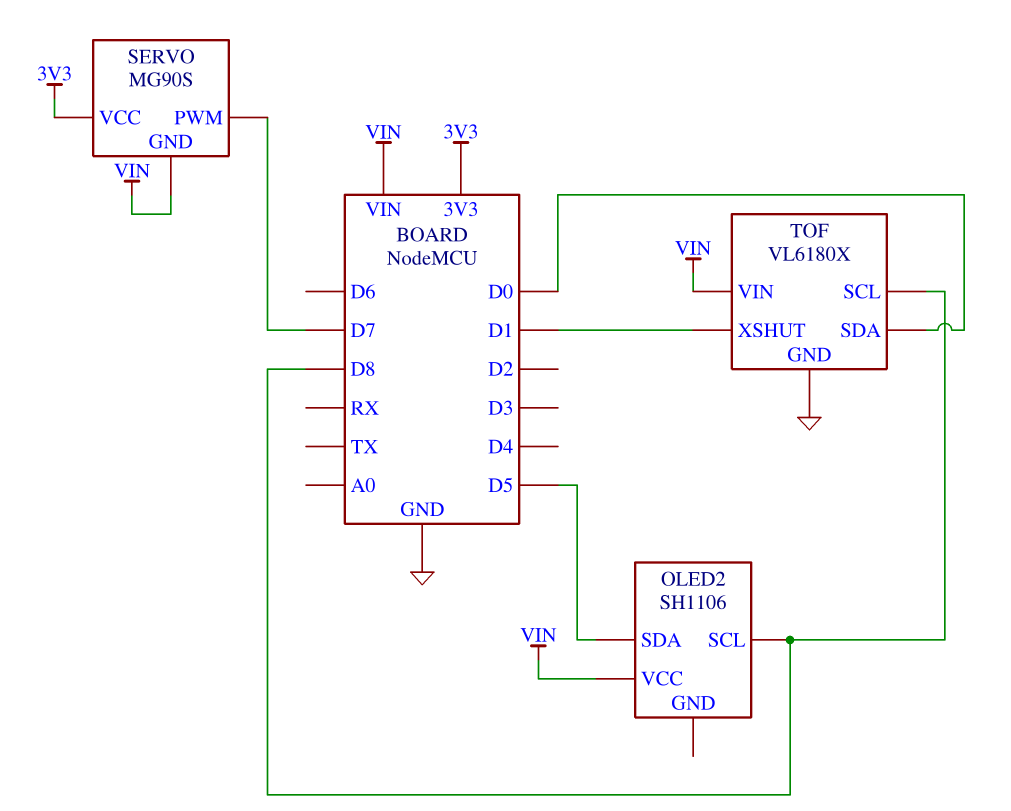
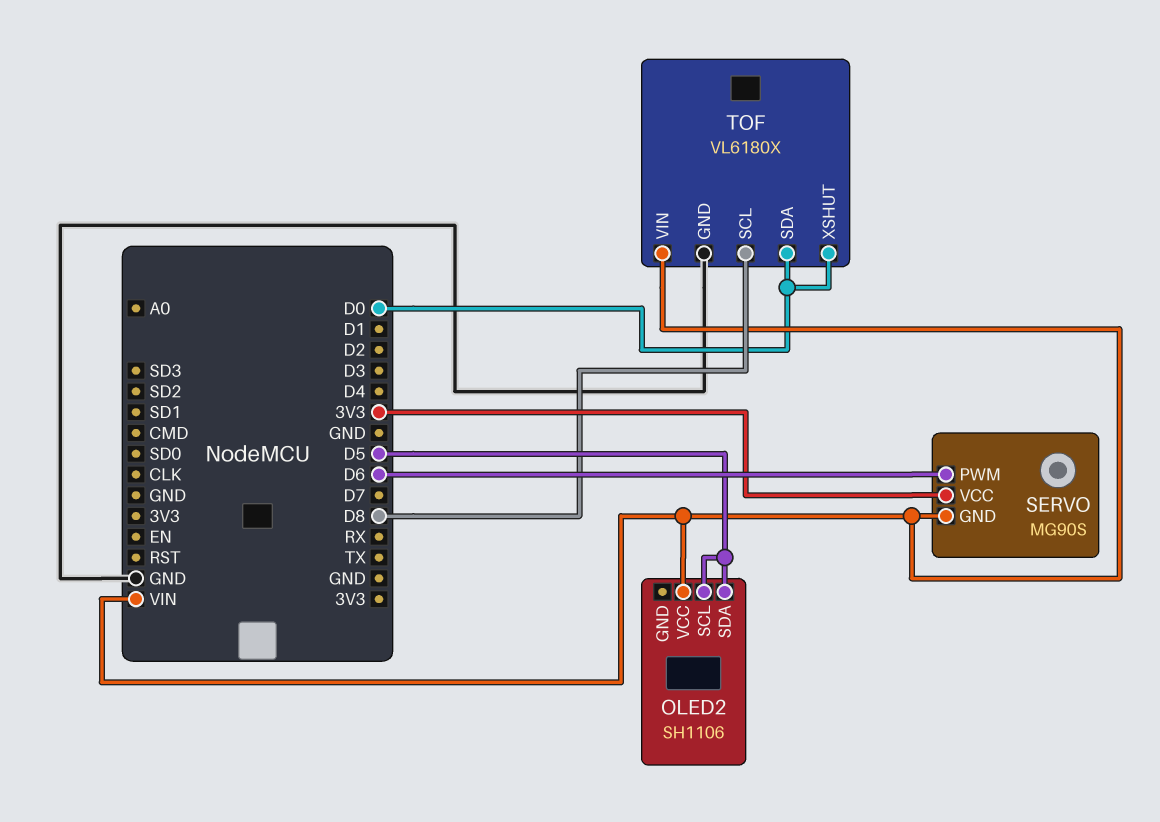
OLED2 pin SCL: D8 -> D5
SERVO pin PWM: D7 -> D6
TOF pin XSHUT: D1 -> D0

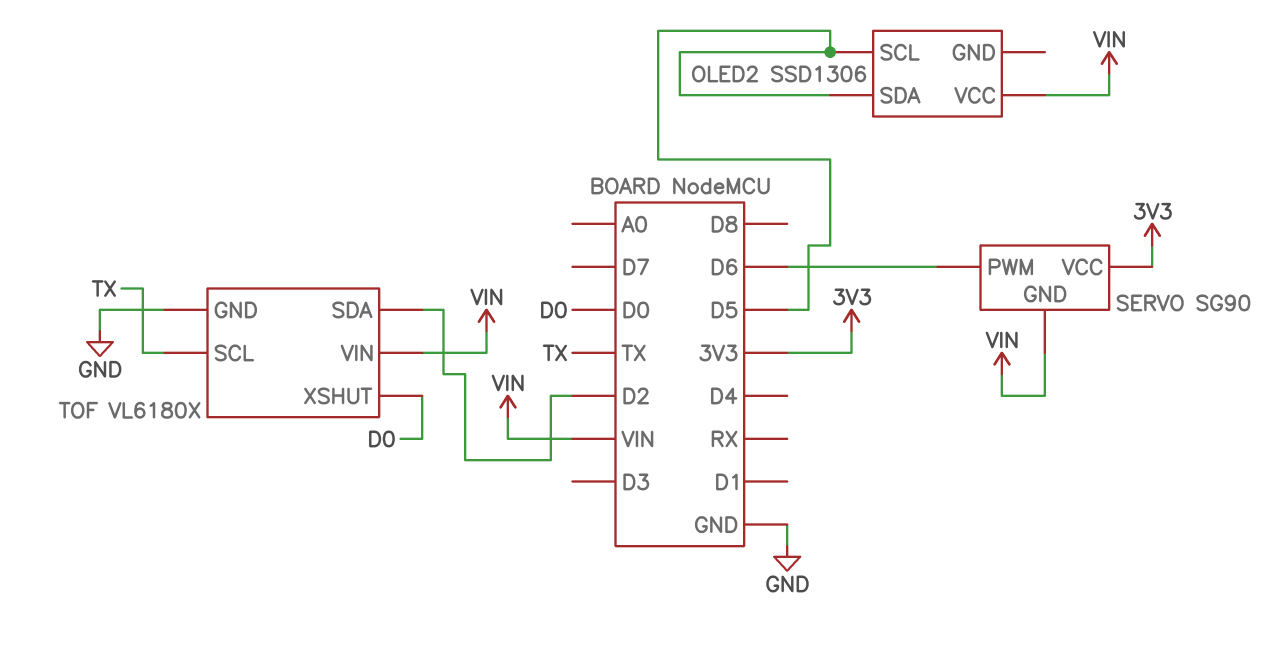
OLED2: SH1106 -> SSD1306
SERVO: MG90S -> SG90
TOF pin SCL: D8 -> TX
TOF pin SDA: D0 -> D2

